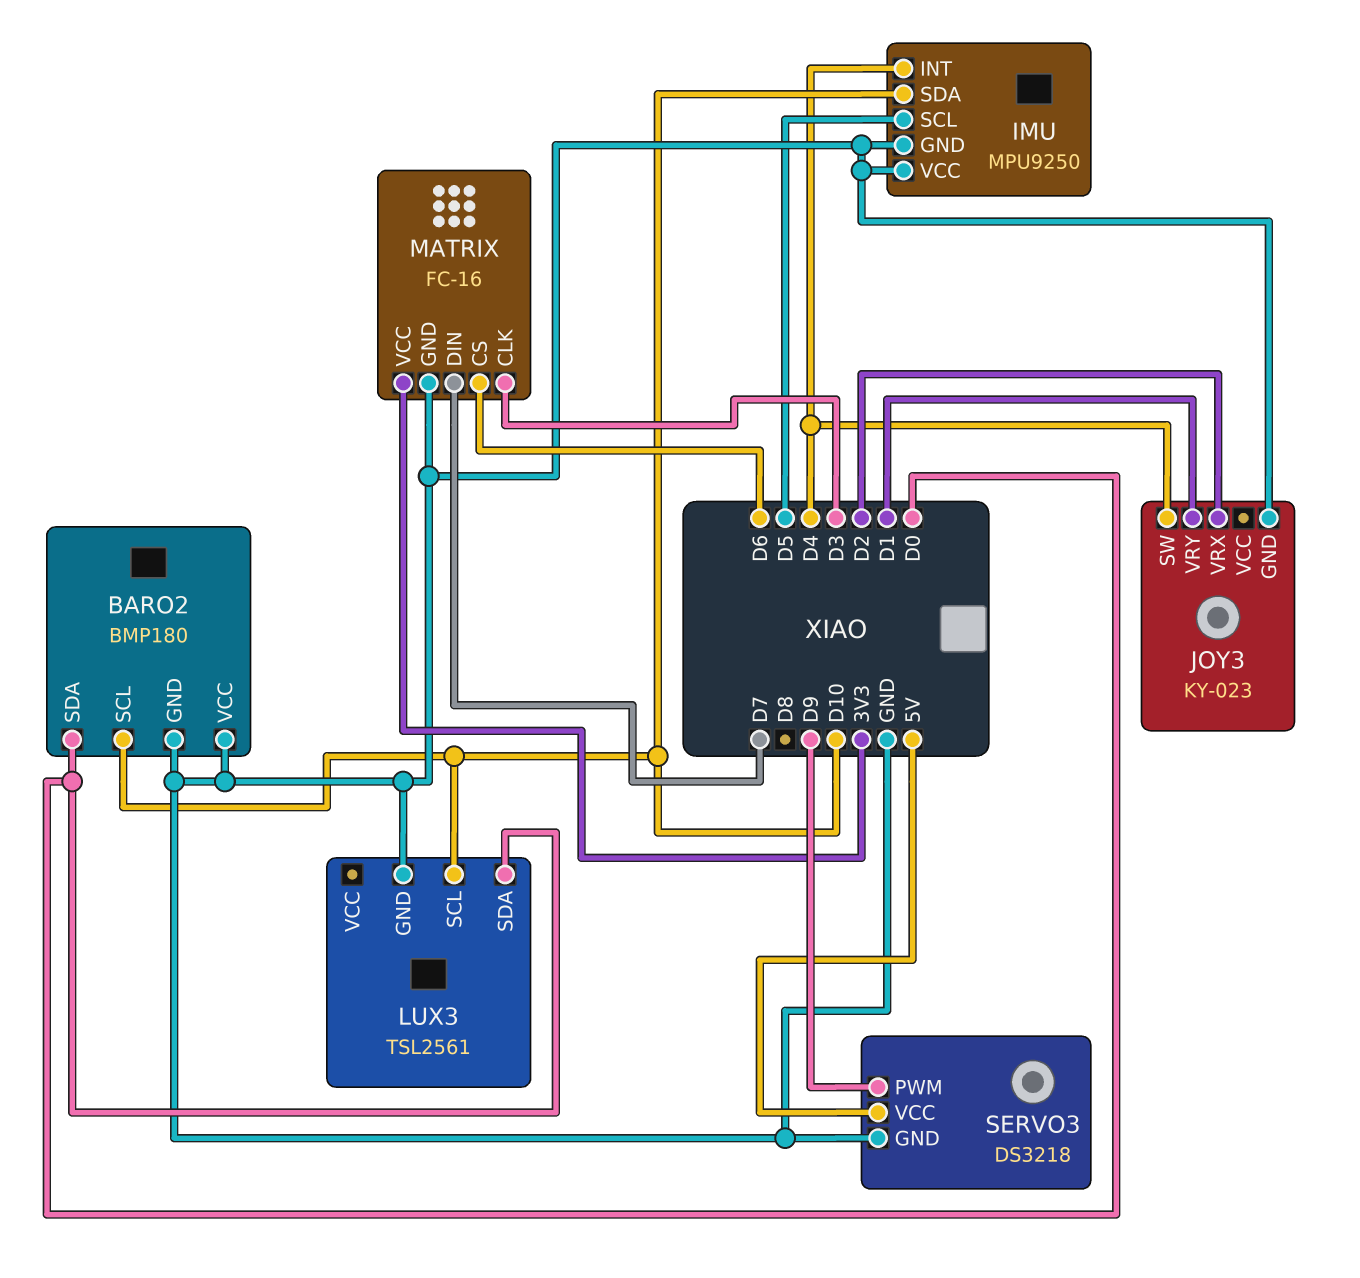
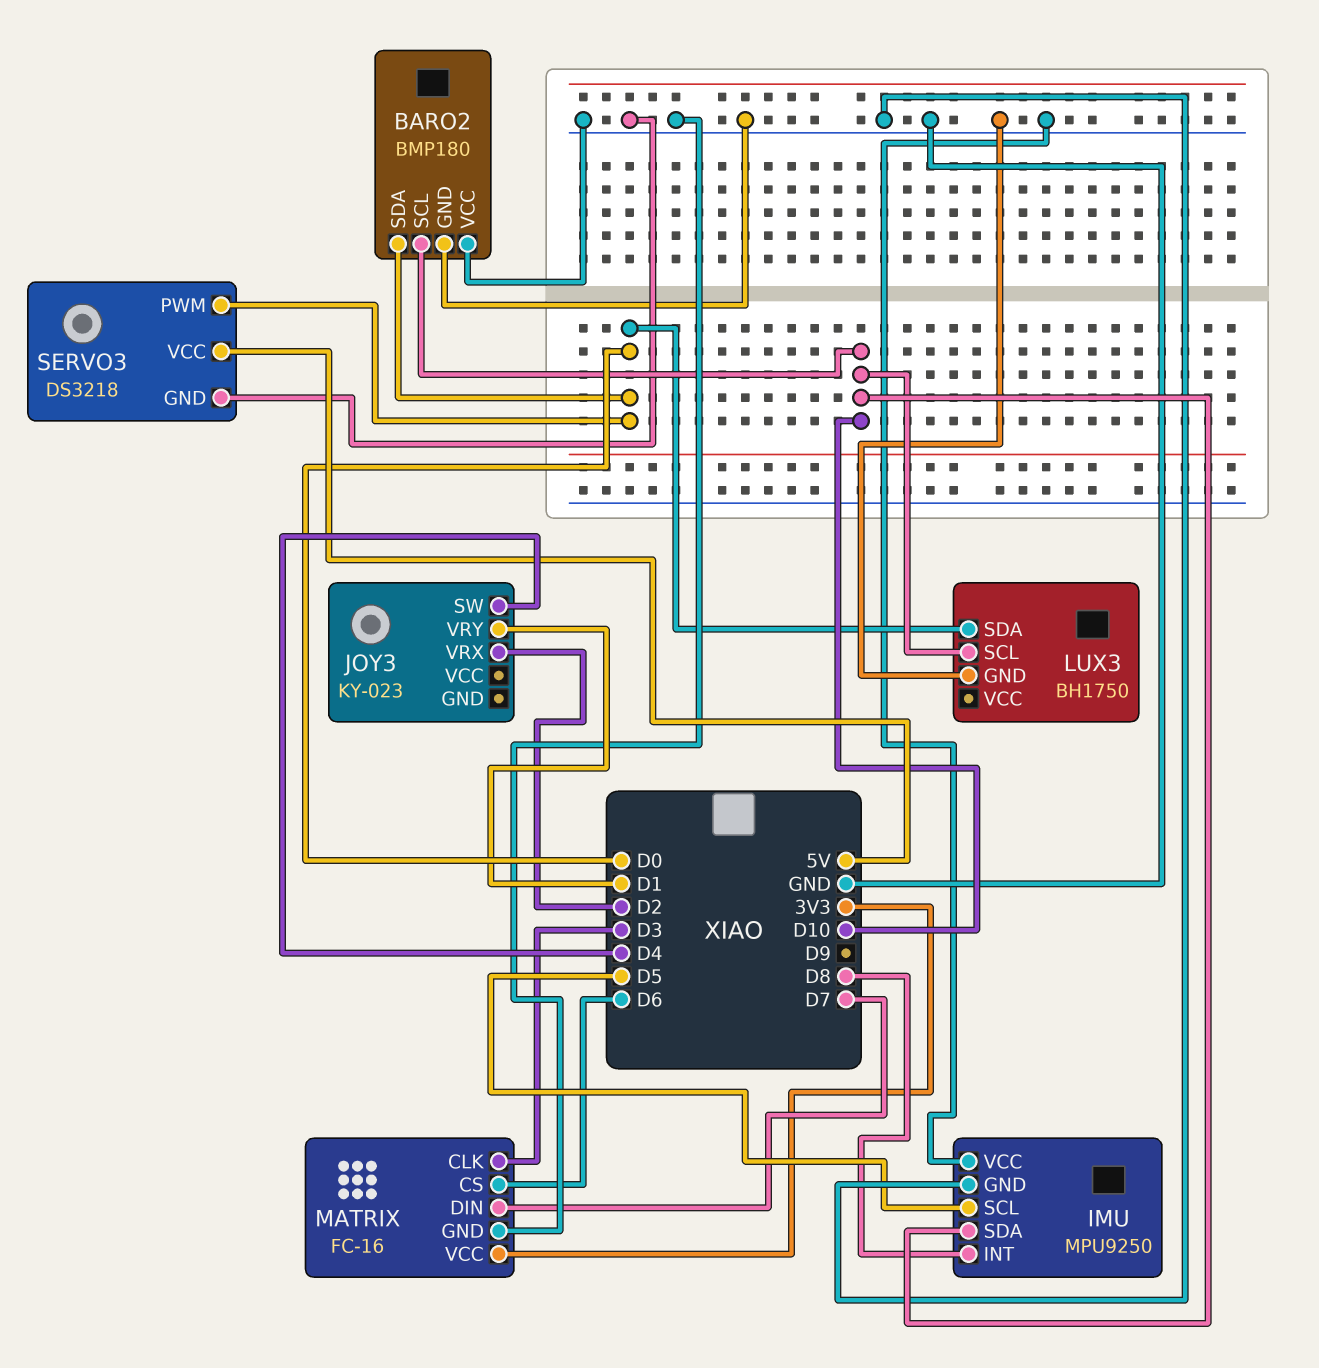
IMU pin INT: D4 -> D8
JOY3 pin GND: GND -> none
LUX3: TSL2561 -> BH1750
SERVO3 pin PWM: D9 -> D0

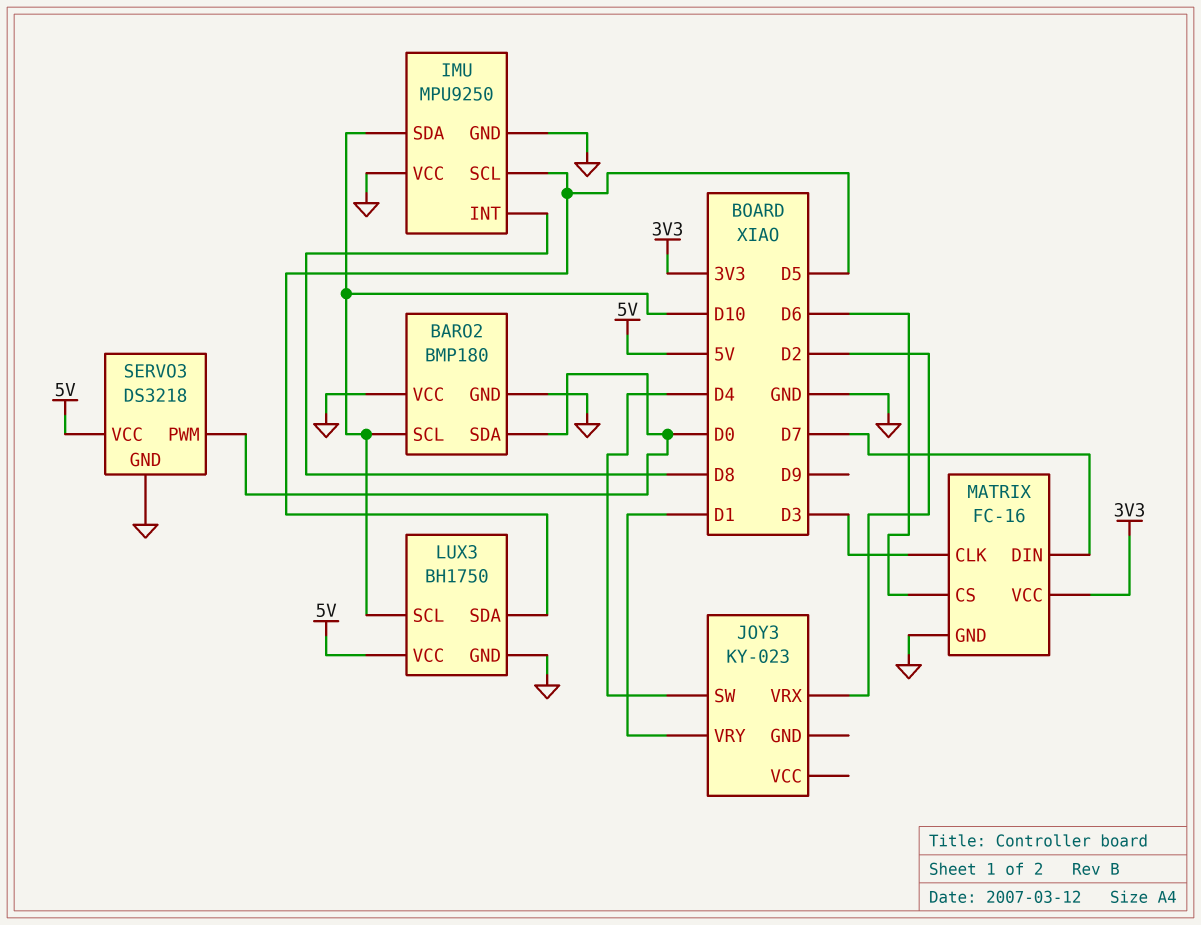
LUX3 pin SDA: D0 -> D5
LUX3 pin VCC: none -> 5V

